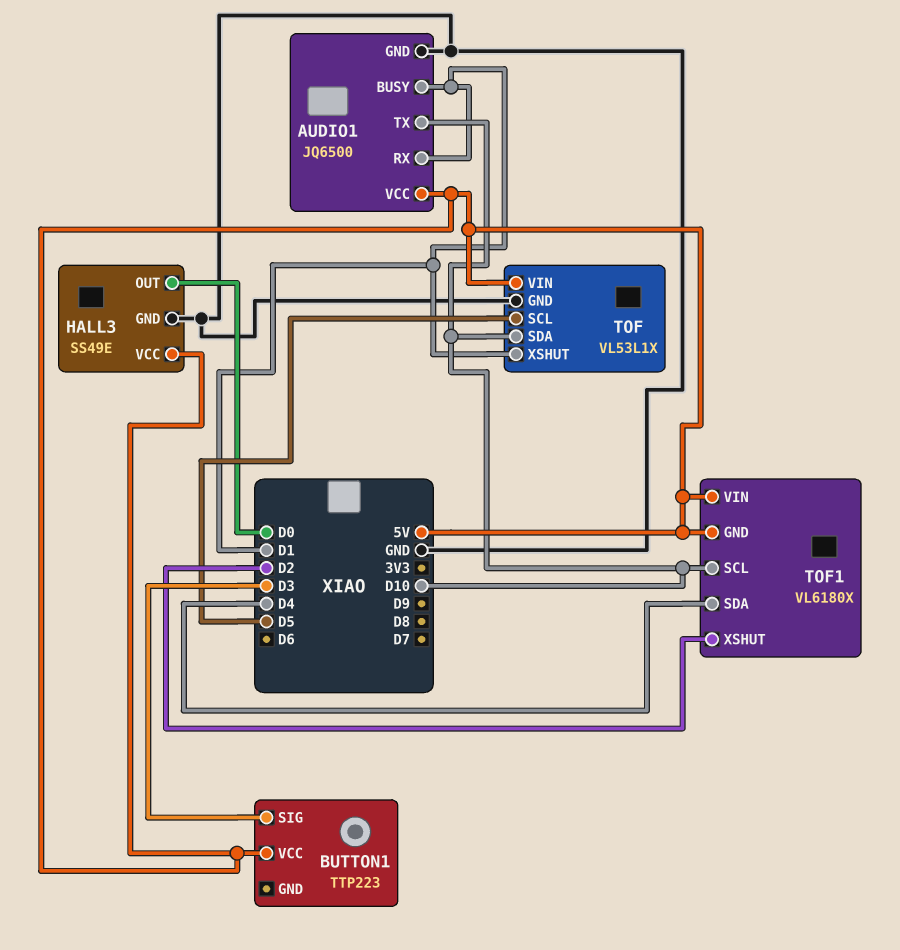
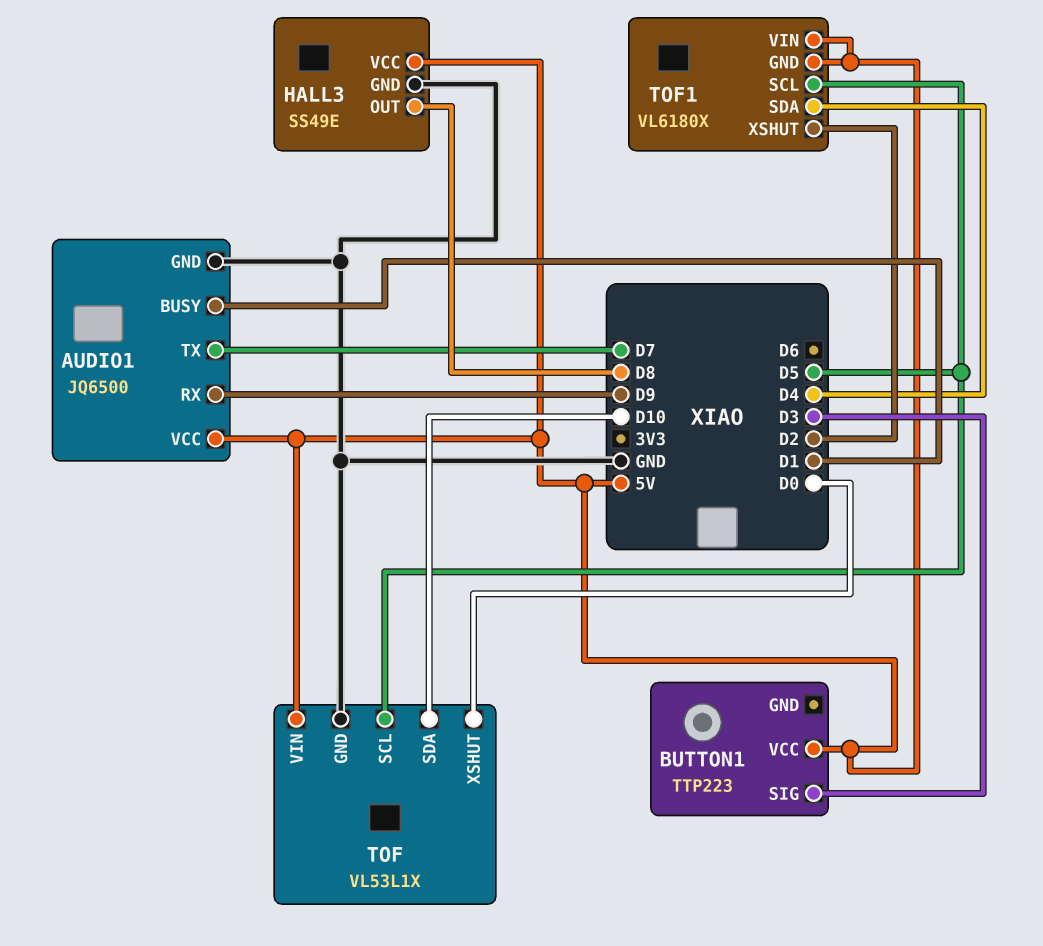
AUDIO1 pin RX: D1 -> D9
AUDIO1 pin TX: D10 -> D7
HALL3 pin OUT: D0 -> D8
TOF pin XSHUT: D1 -> D0
TOF1 pin SCL: D10 -> D5

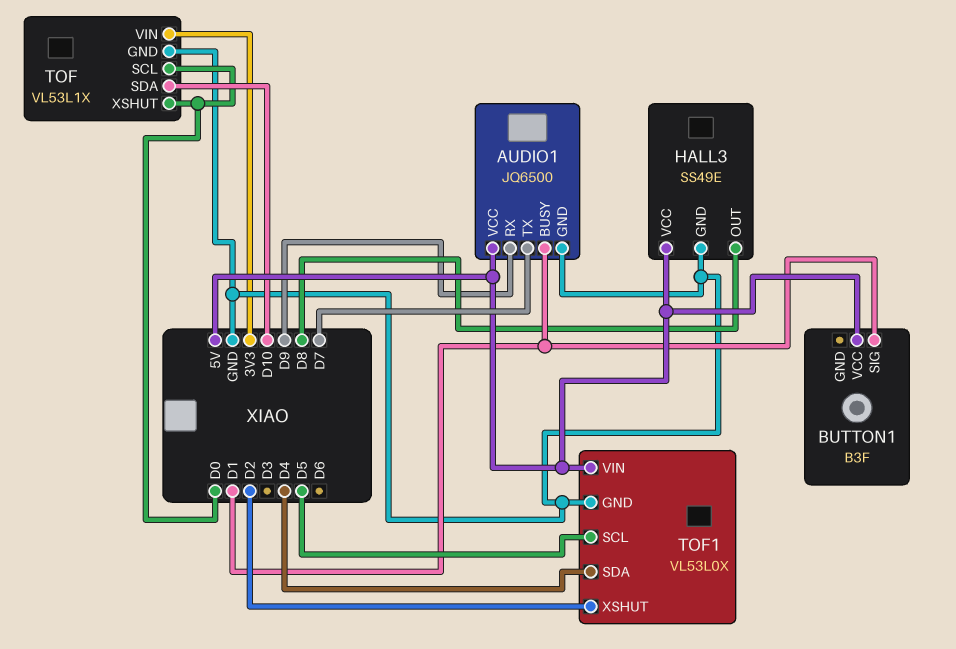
BUTTON1: TTP223 -> B3F
BUTTON1 pin SIG: D3 -> D1
TOF pin SCL: D5 -> D0
TOF pin VIN: 5V -> 3V3
TOF1: VL6180X -> VL53L0X
TOF1 pin GND: 5V -> GND

